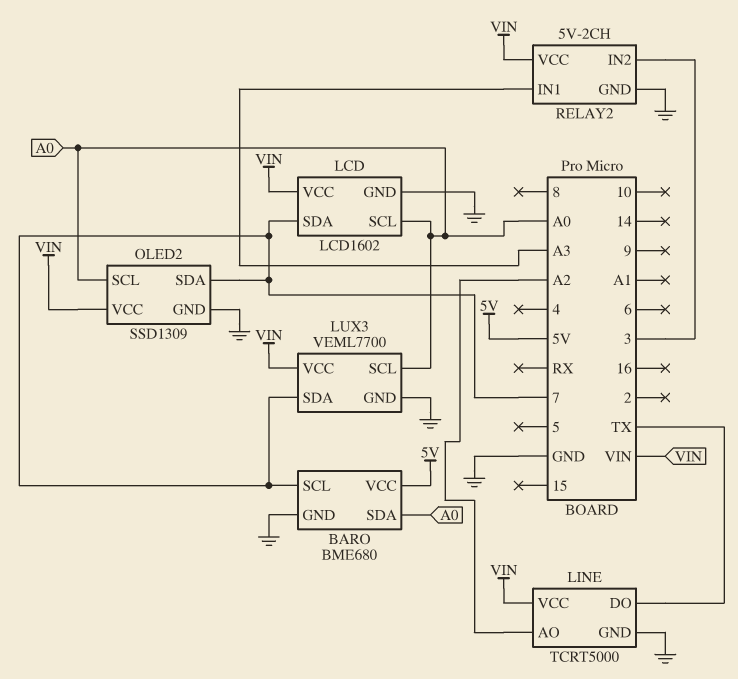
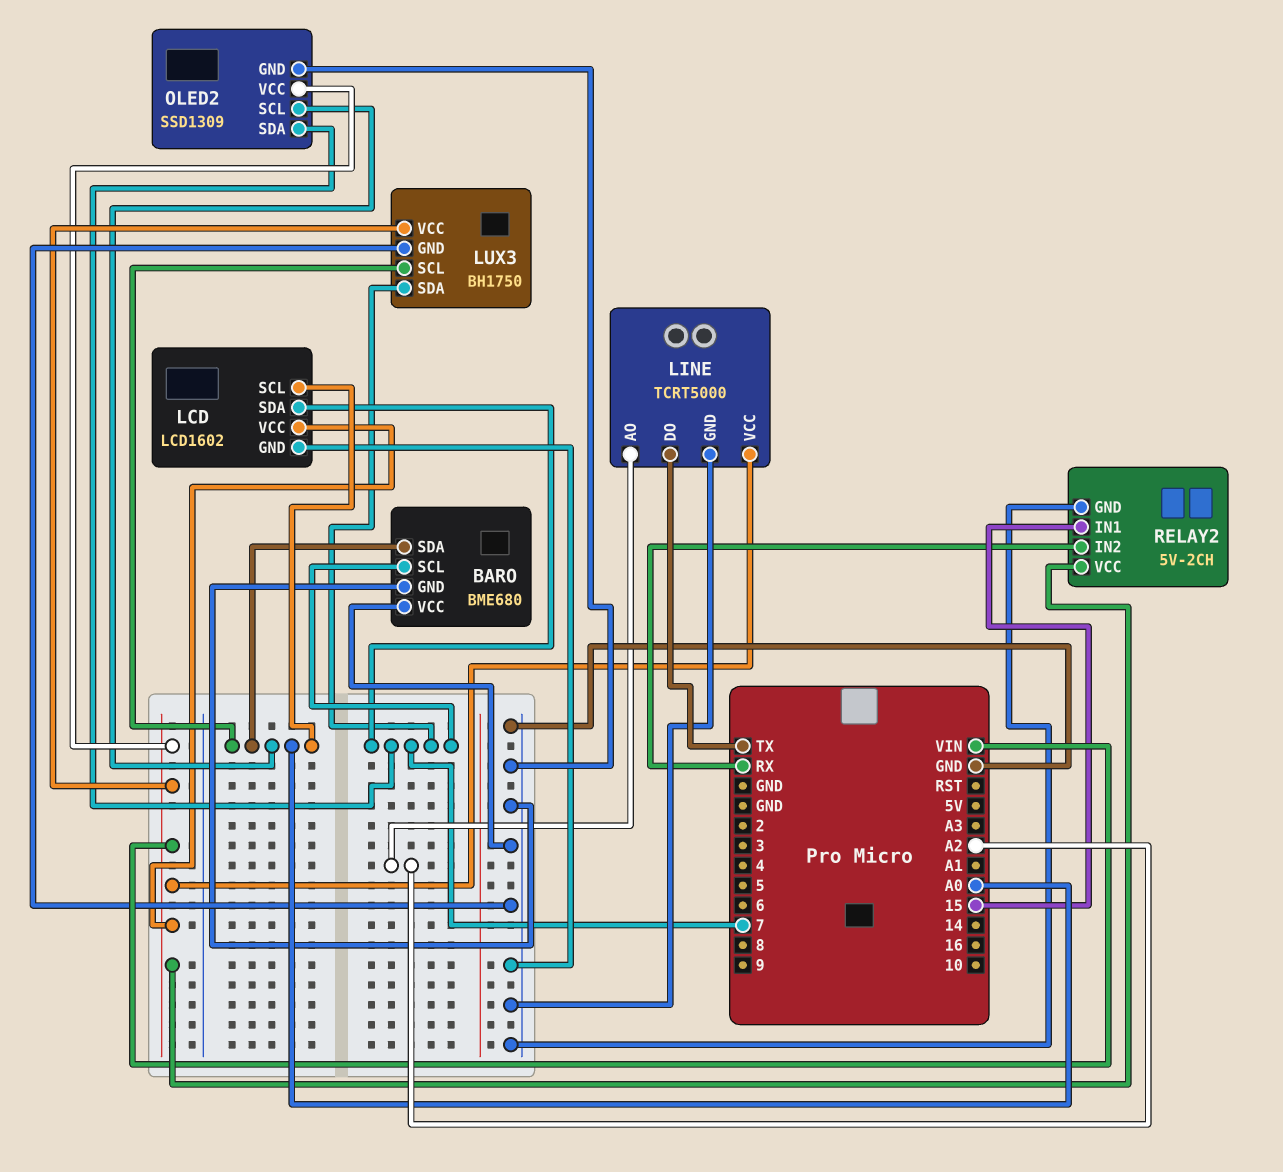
BARO pin VCC: 5V -> GND
LUX3: VEML7700 -> BH1750
RELAY2 pin IN1: A3 -> 15
RELAY2 pin IN2: 3 -> RX

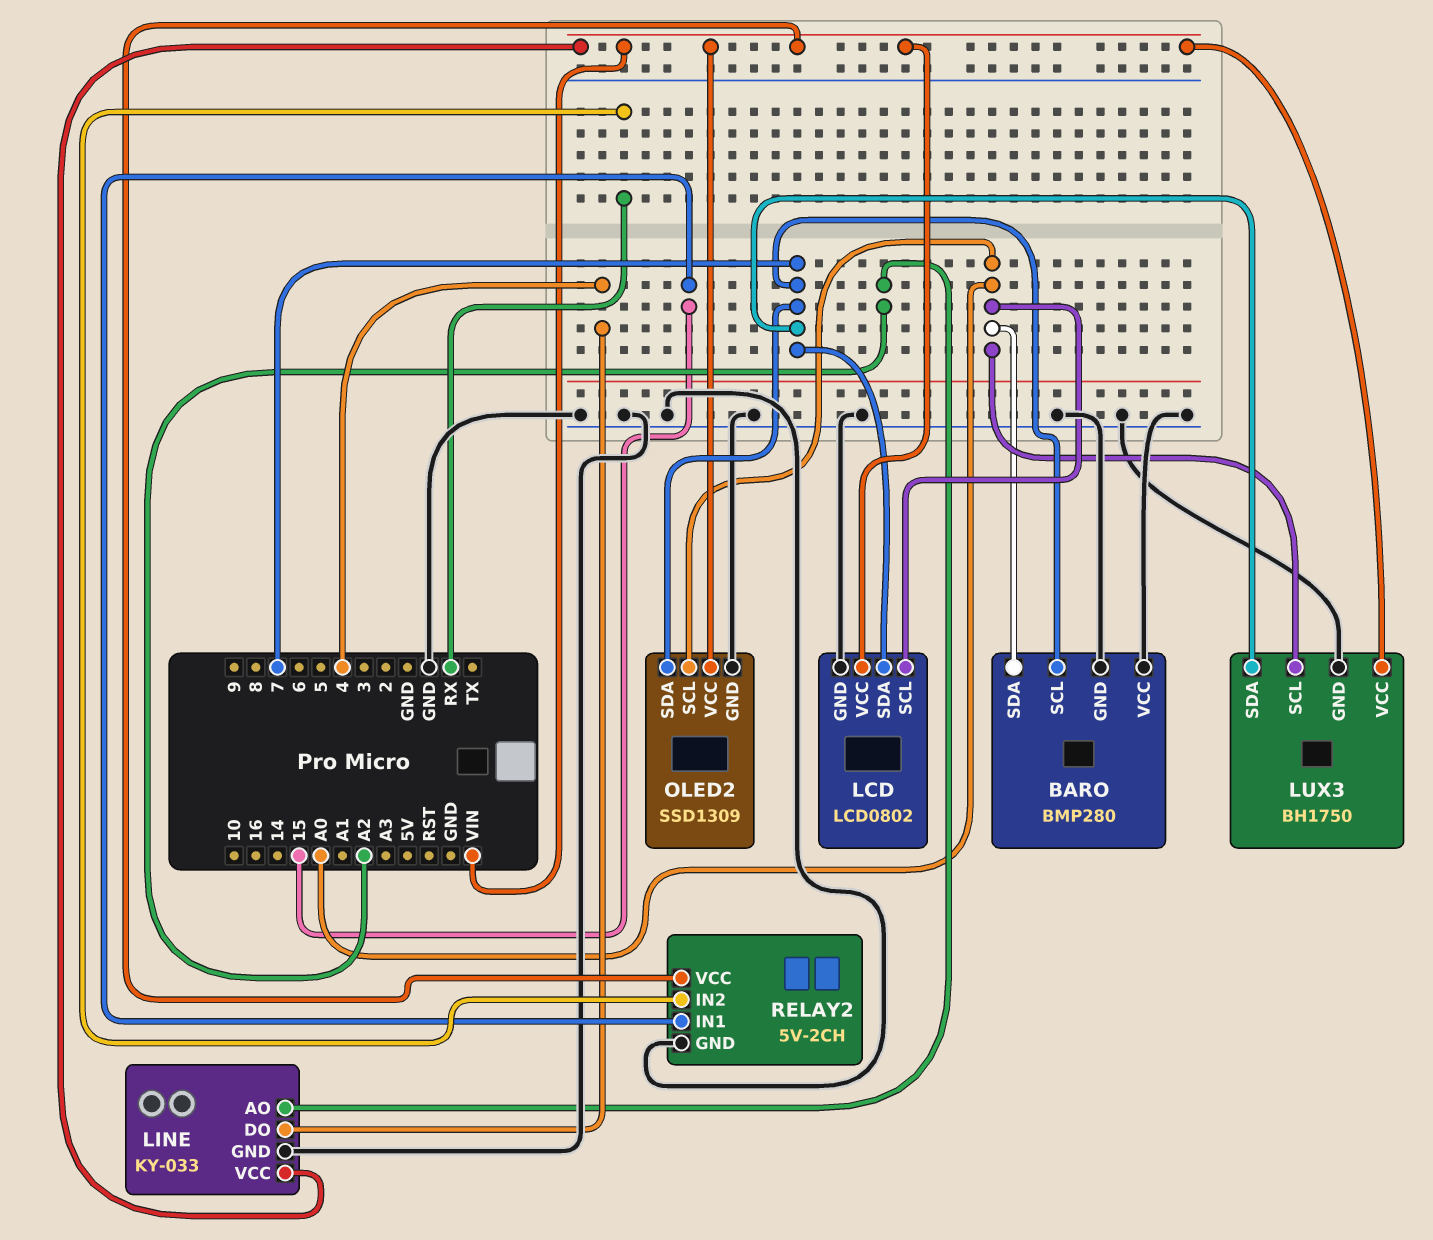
BARO: BME680 -> BMP280
LCD: LCD1602 -> LCD0802
LINE: TCRT5000 -> KY-033
LINE pin DO: TX -> 4

